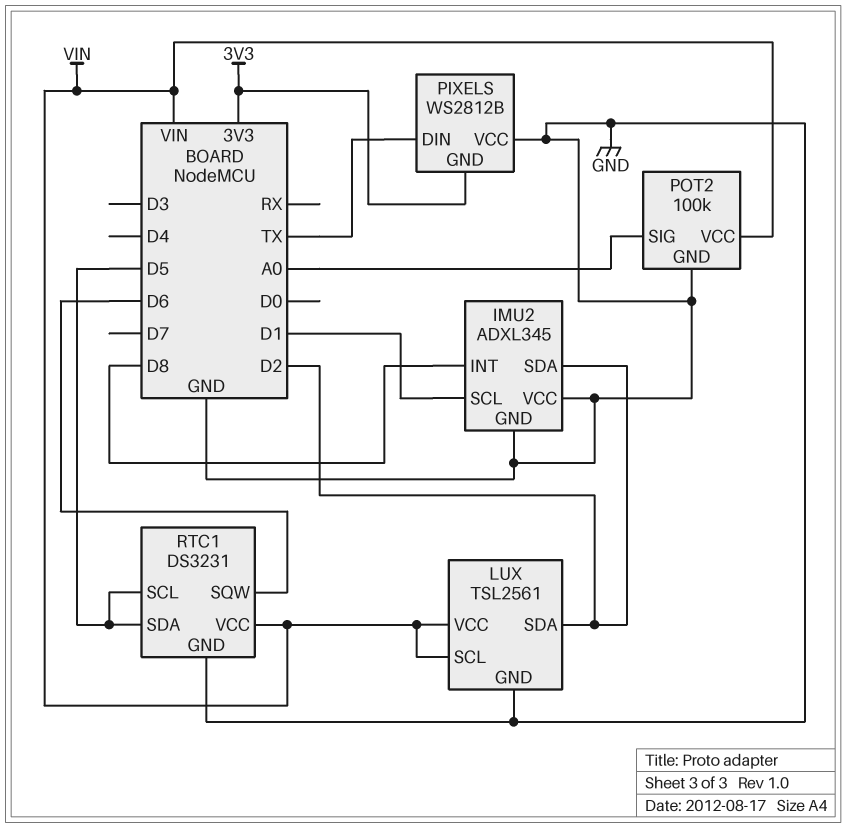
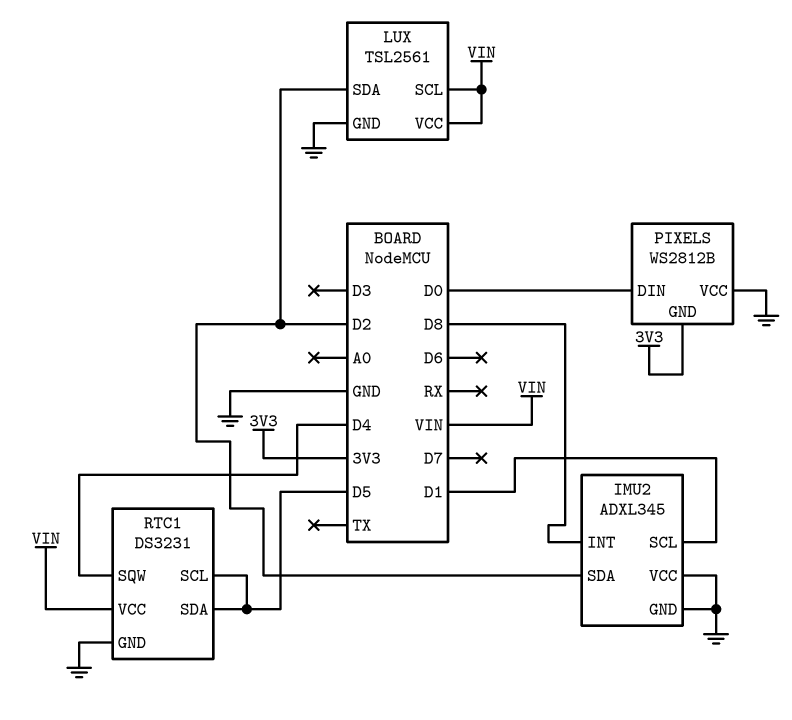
PIXELS pin DIN: TX -> D0
POT2: 100k -> none
POT2 pin GND: GND -> none
POT2 pin SIG: A0 -> none
POT2 pin VCC: VIN -> none
RTC1 pin SQW: D6 -> D4

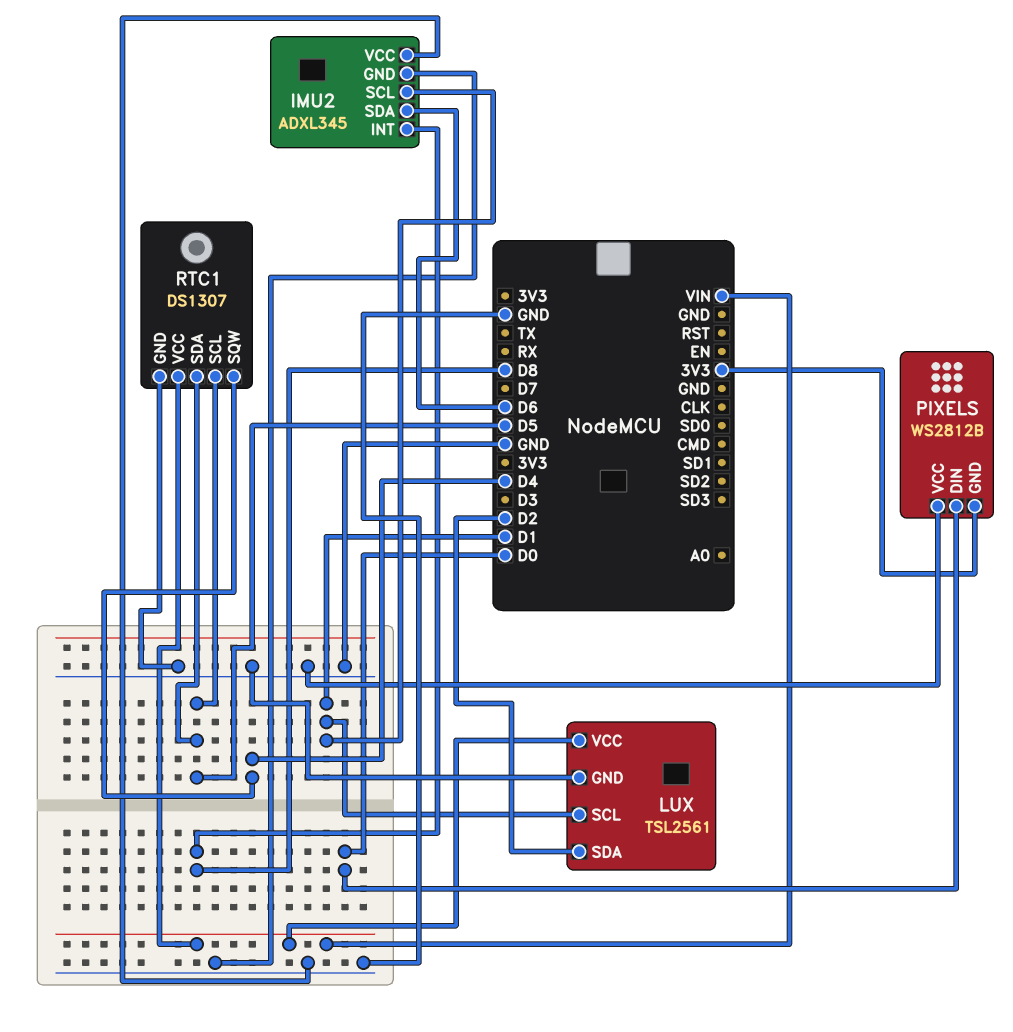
IMU2 pin SDA: D2 -> D6
LUX pin SCL: VIN -> D1
RTC1: DS3231 -> DS1307

